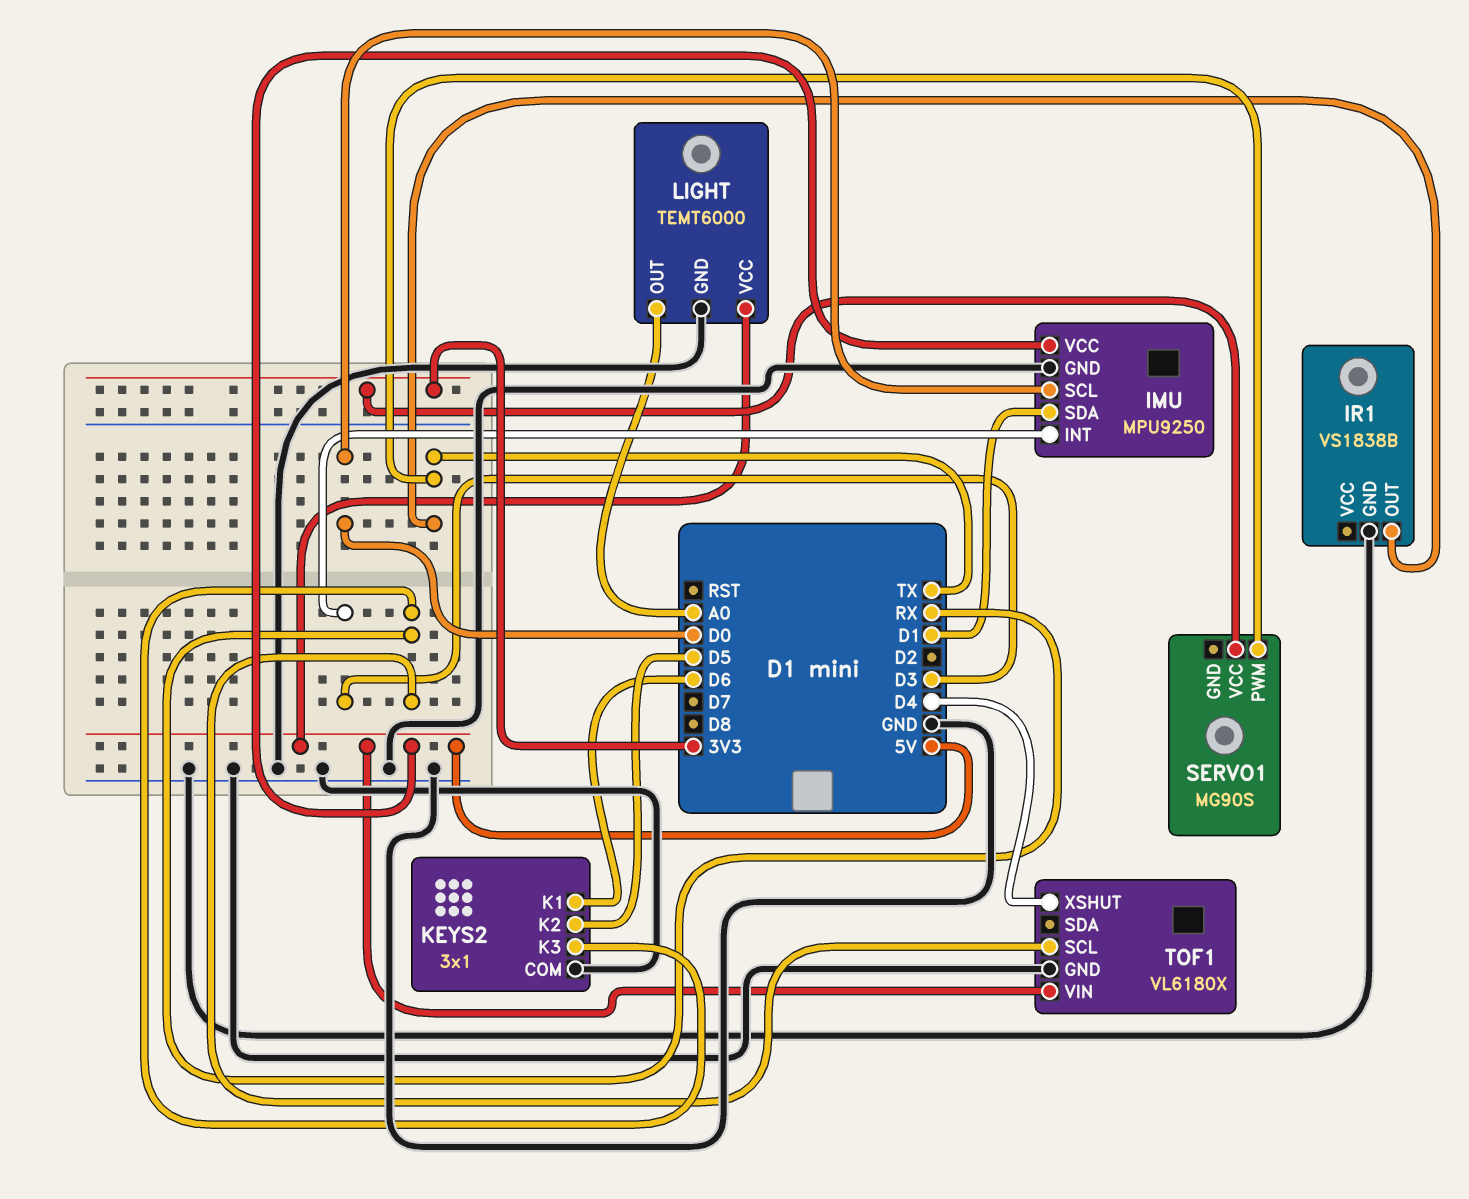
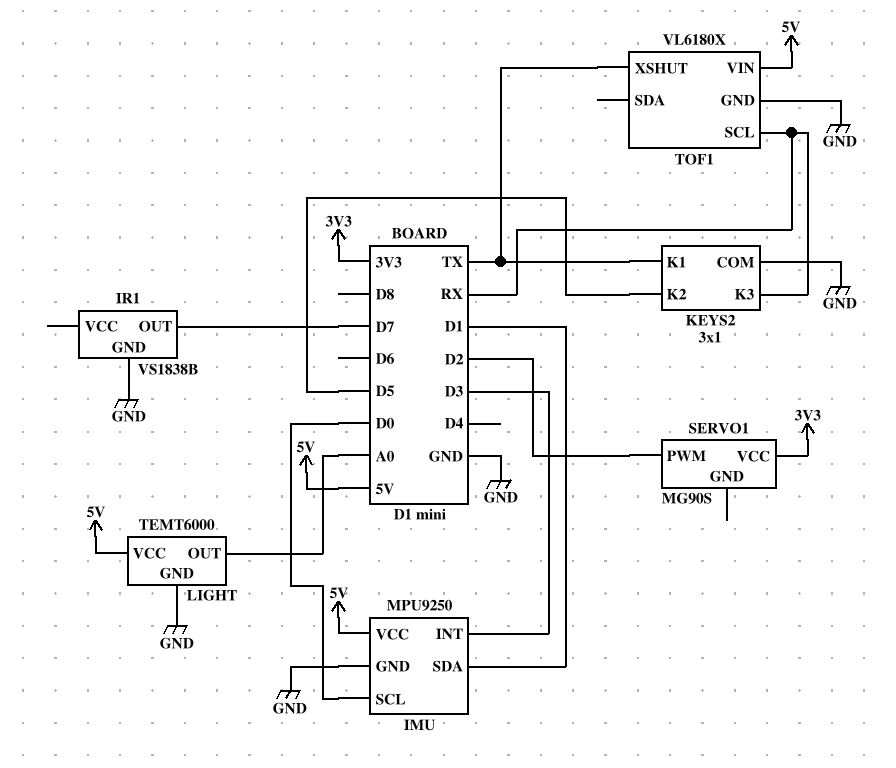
IR1 pin OUT: TX -> D7
KEYS2 pin K1: D6 -> TX
SERVO1 pin PWM: TX -> D2
TOF1 pin XSHUT: D4 -> TX

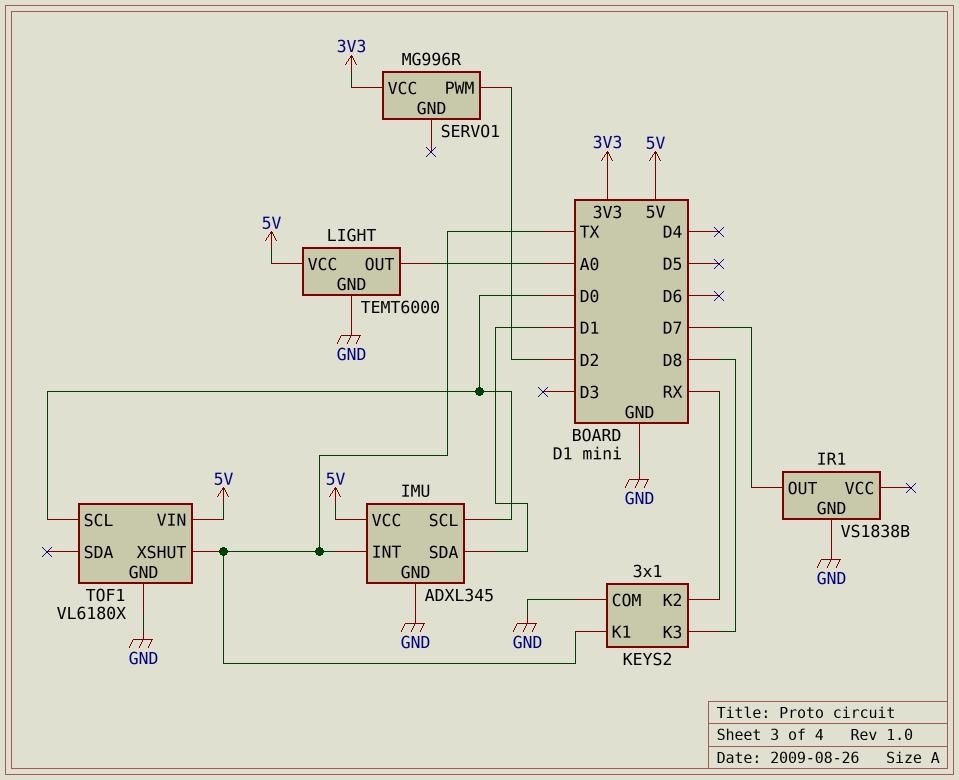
IMU: MPU9250 -> ADXL345
IMU pin INT: D3 -> TX
KEYS2 pin K2: D5 -> RX
KEYS2 pin K3: RX -> D8
SERVO1: MG90S -> MG996R
TOF1 pin SCL: RX -> D0

